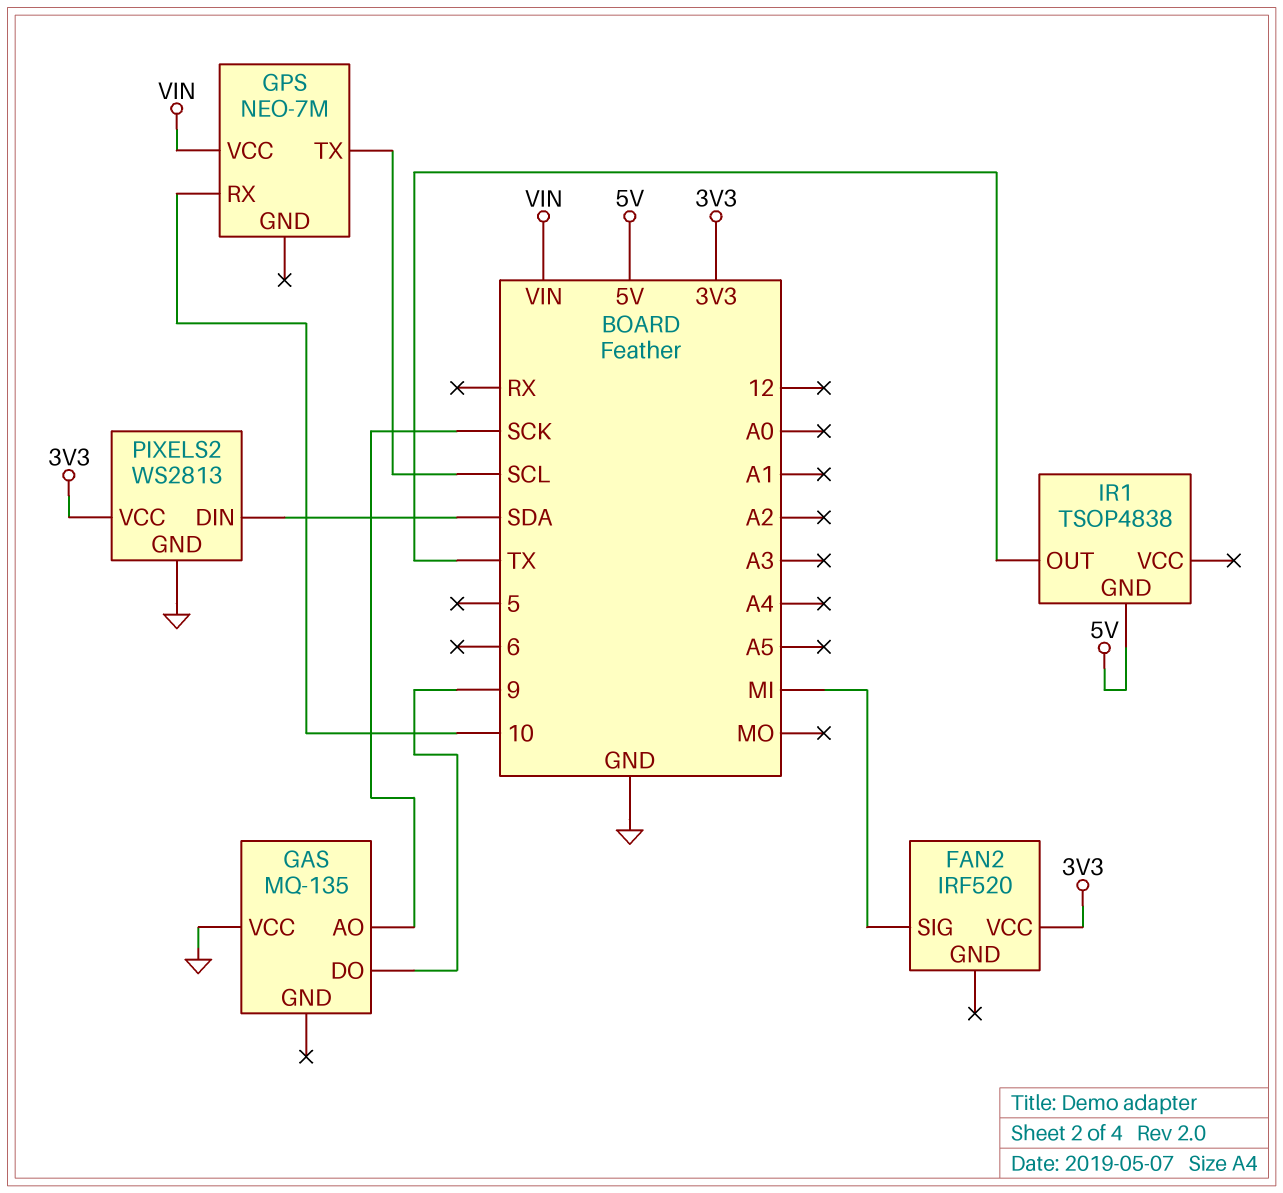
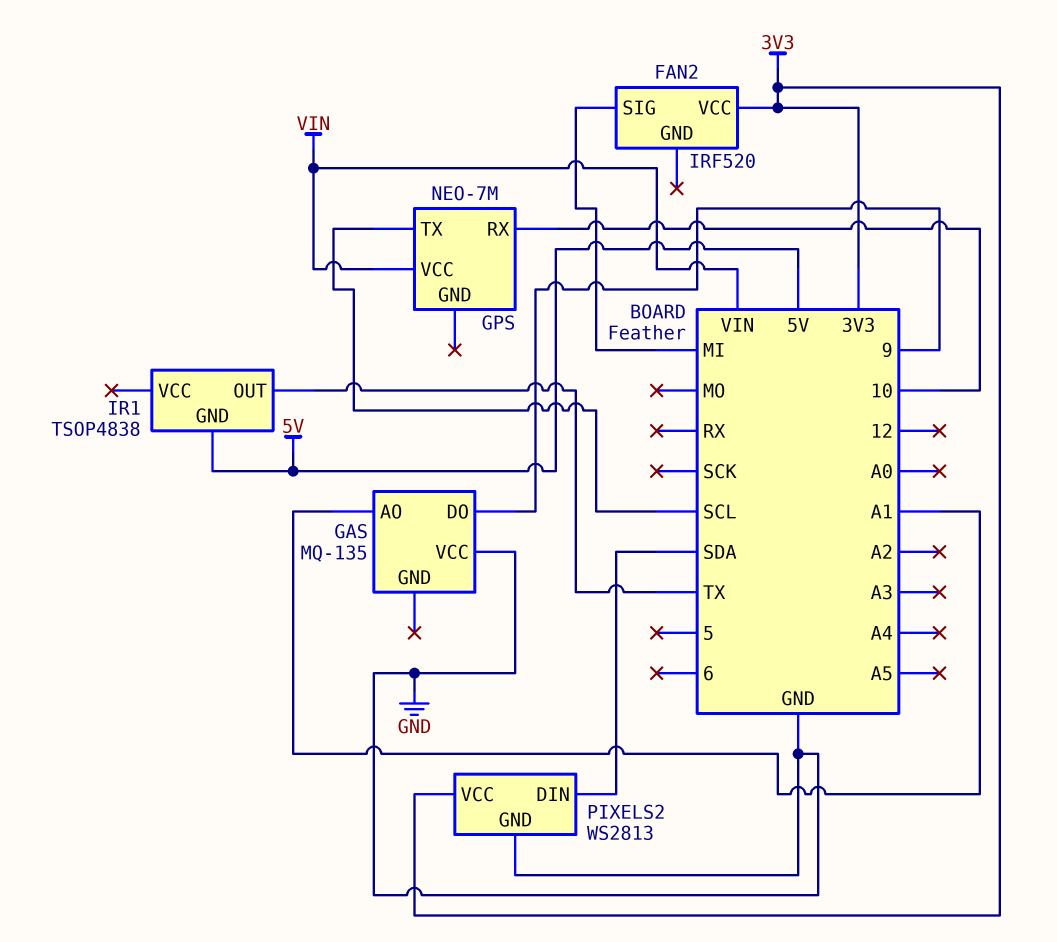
GAS pin AO: SCK -> A1

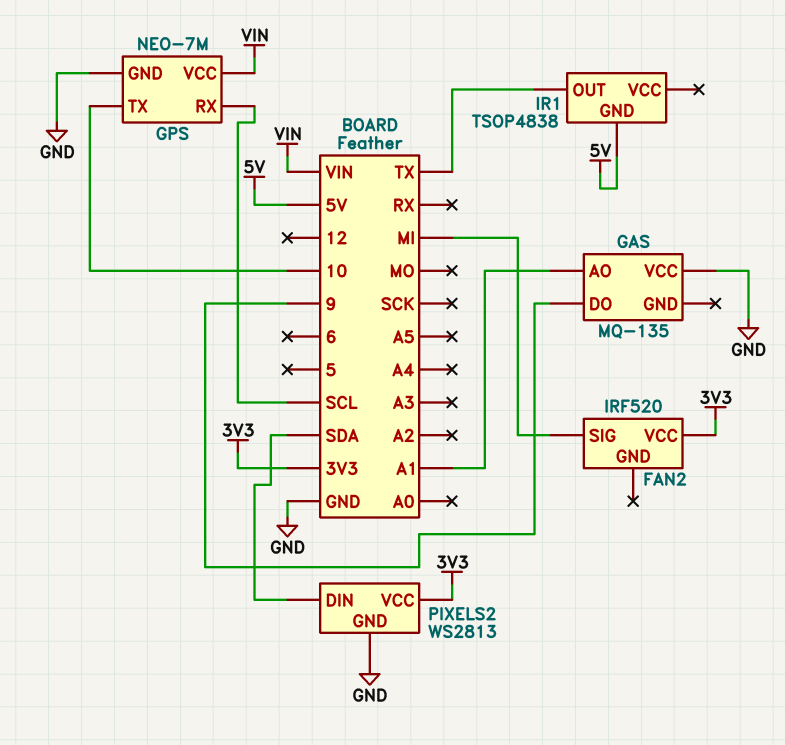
GPS pin GND: none -> GND
GPS pin RX: 10 -> SCL
GPS pin TX: SCL -> 10

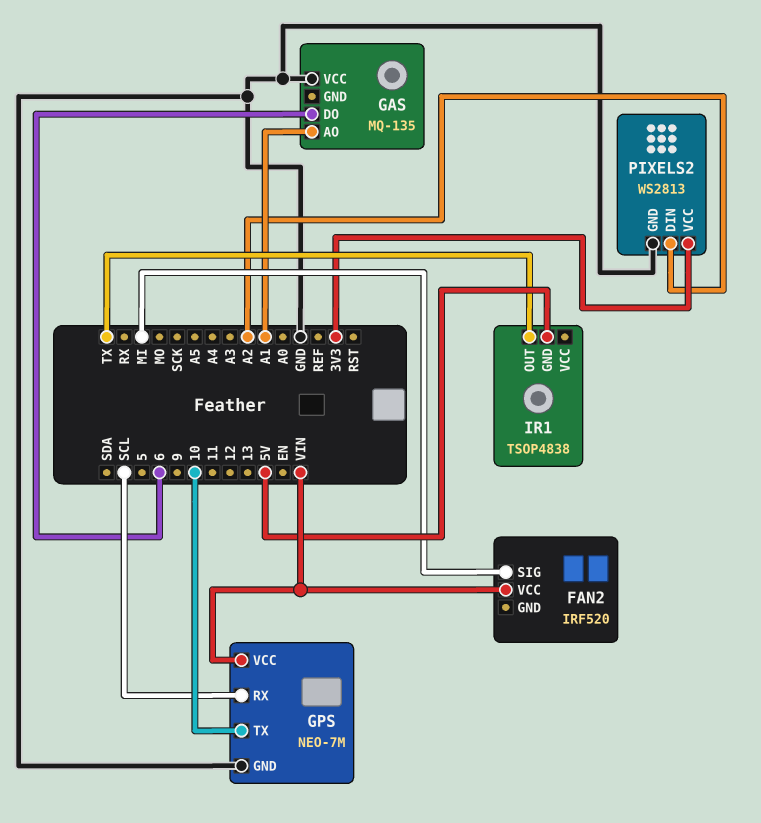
FAN2 pin VCC: 3V3 -> VIN
GAS pin DO: 9 -> 6
PIXELS2 pin DIN: SDA -> A2

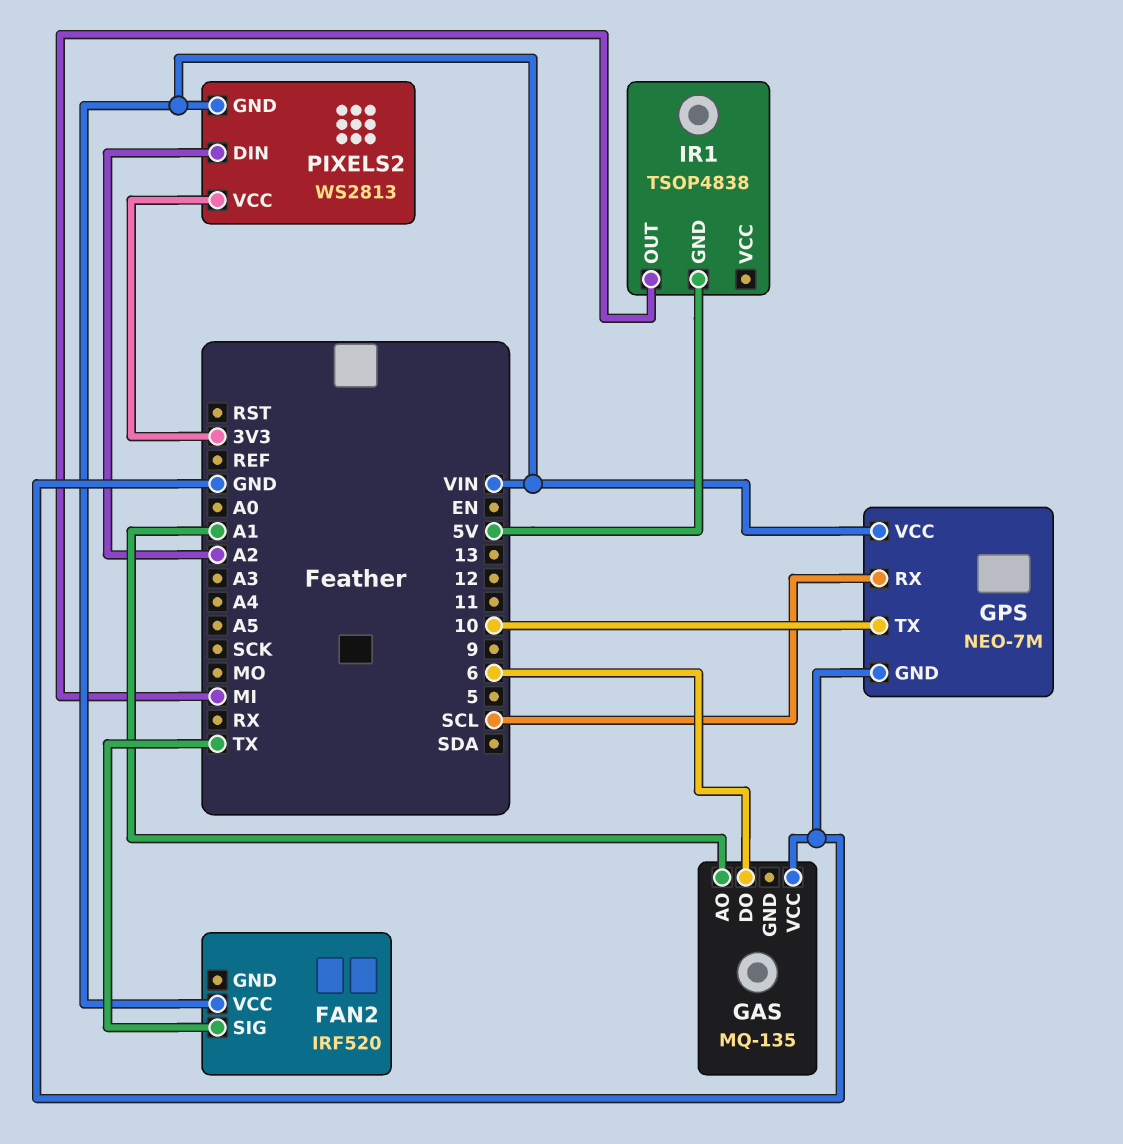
FAN2 pin SIG: MI -> TX
IR1 pin OUT: TX -> MI
PIXELS2 pin GND: GND -> VIN

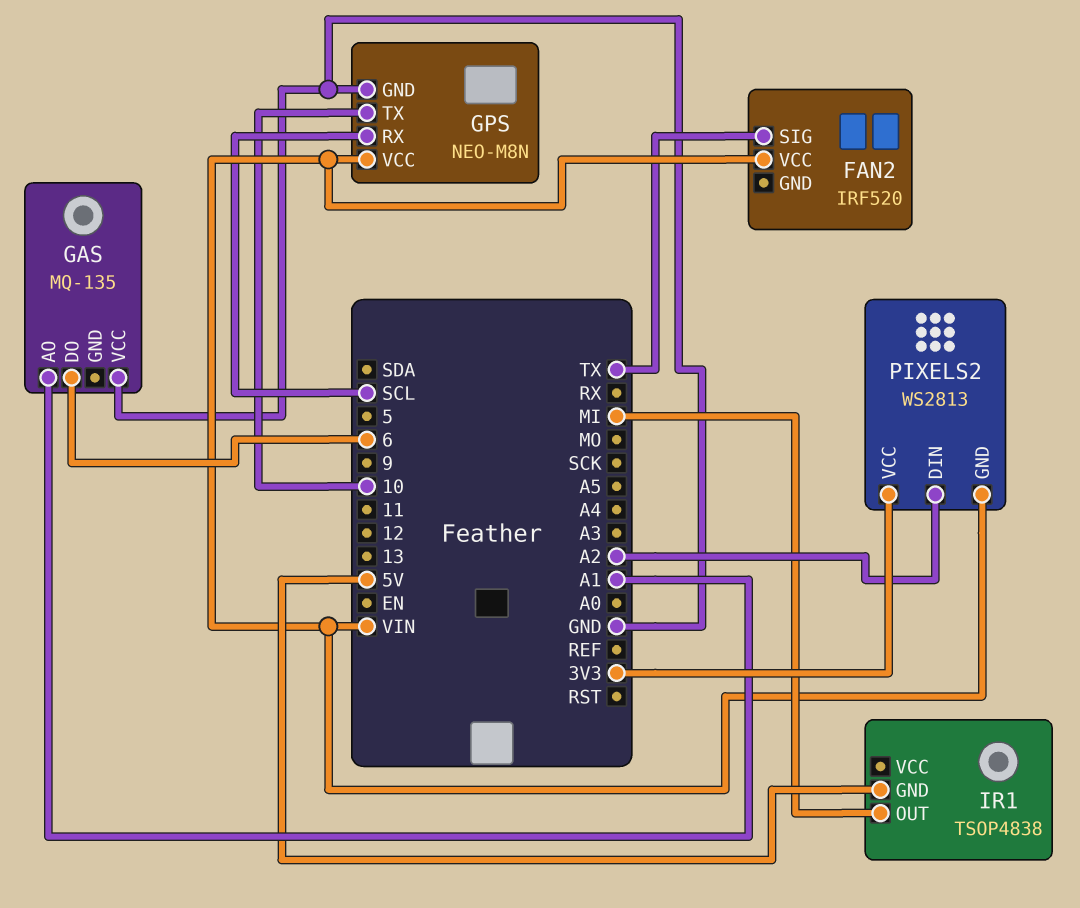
GPS: NEO-7M -> NEO-M8N

